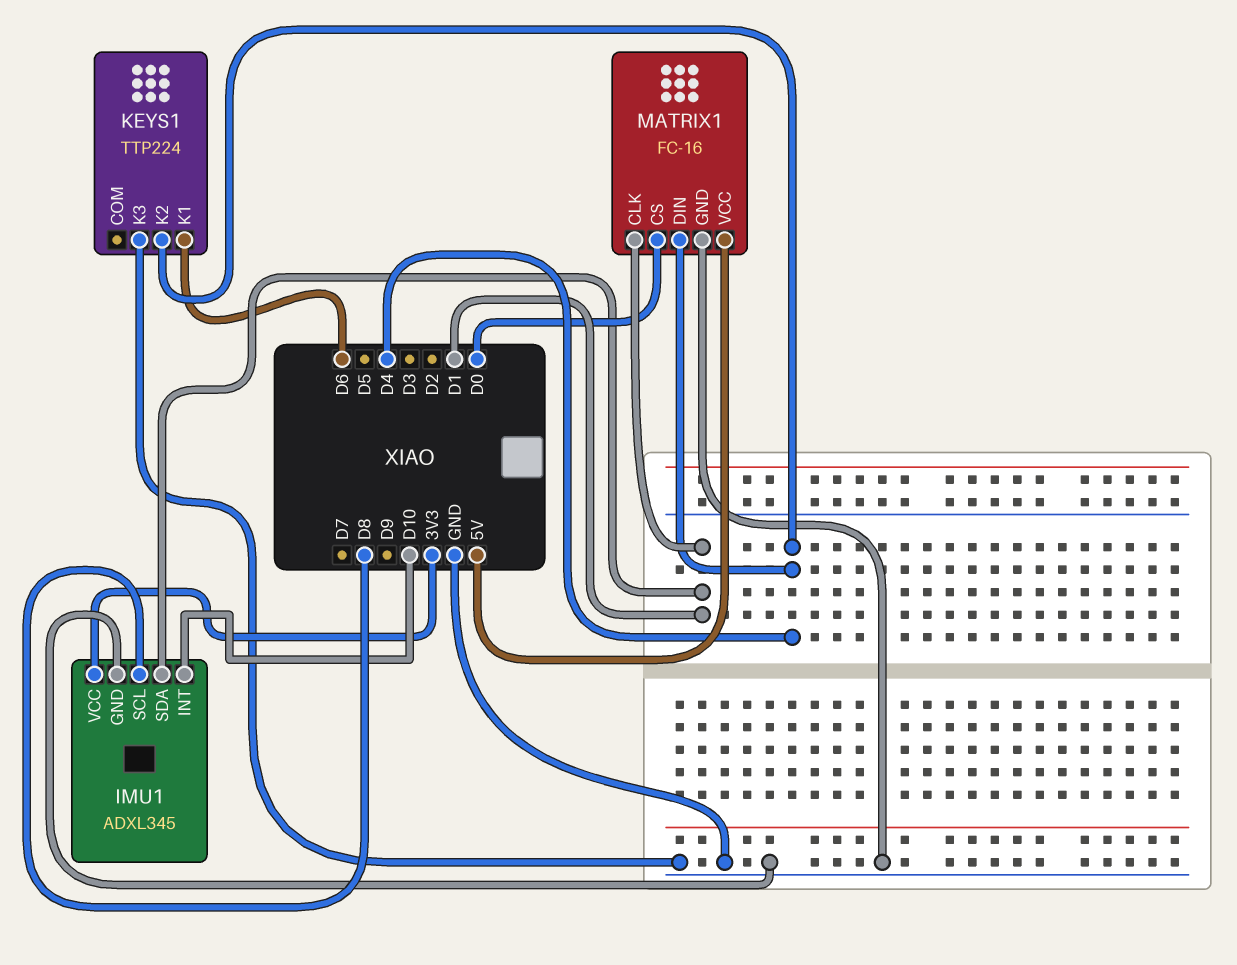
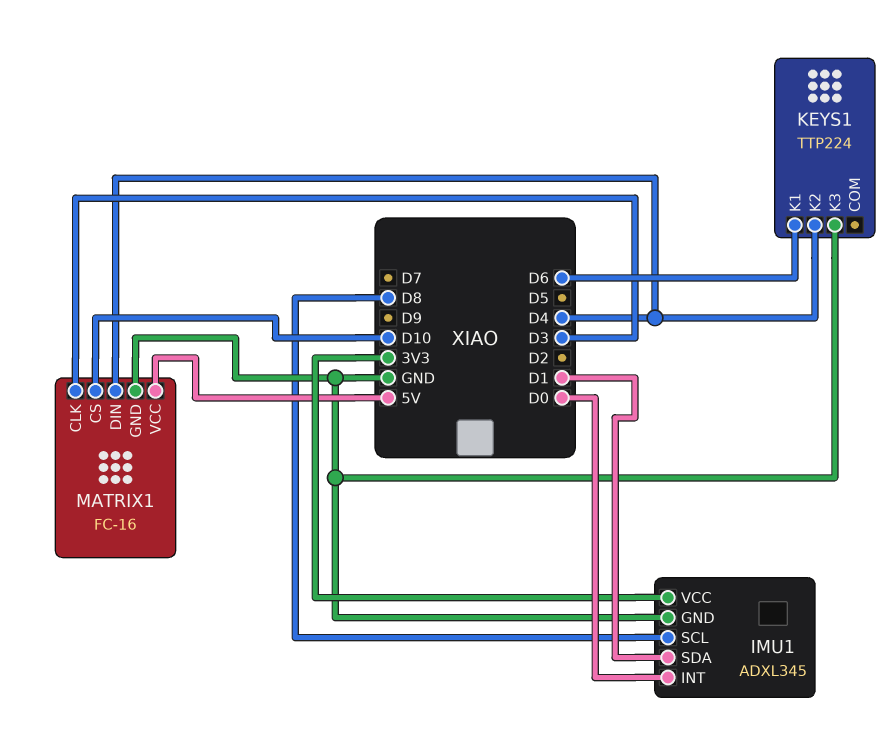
IMU1 pin INT: D10 -> D0
MATRIX1 pin CLK: D1 -> D3
MATRIX1 pin CS: D0 -> D10

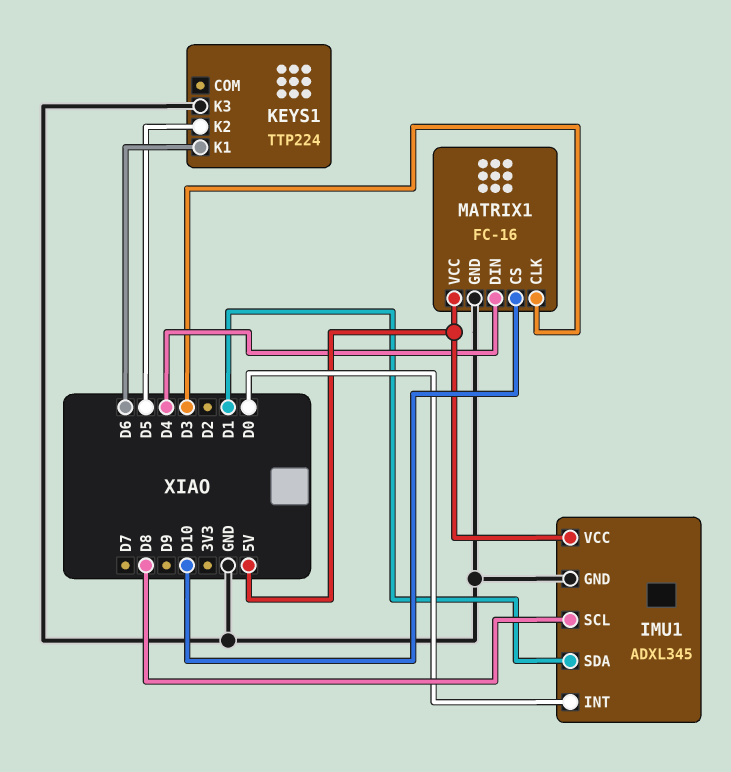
IMU1 pin VCC: 3V3 -> 5V
KEYS1 pin K2: D4 -> D5

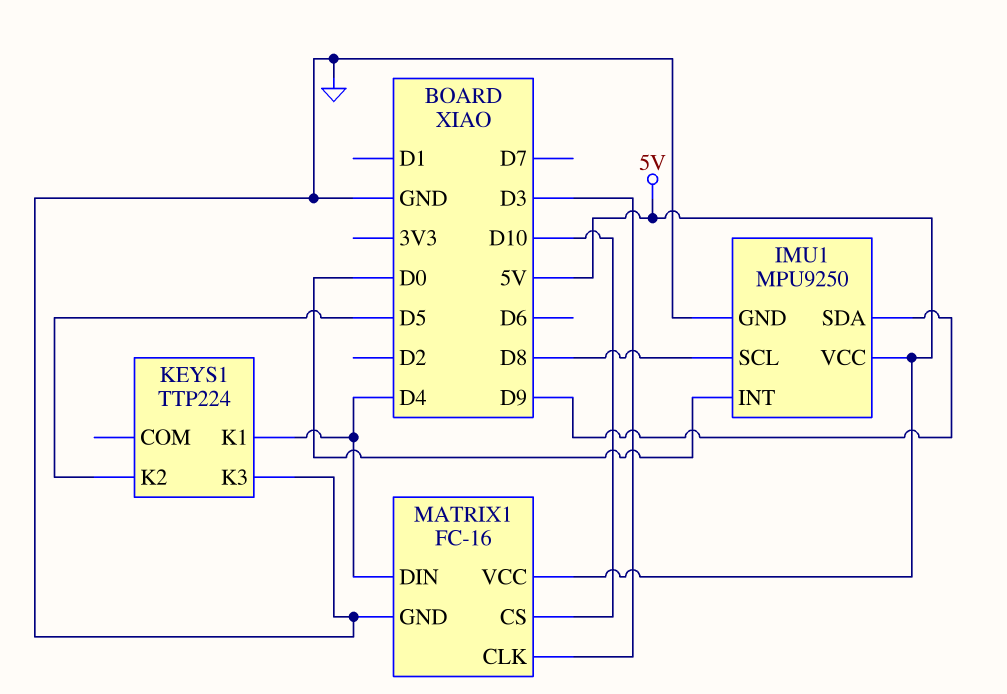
IMU1: ADXL345 -> MPU9250
IMU1 pin SDA: D1 -> D9
KEYS1 pin K1: D6 -> D4

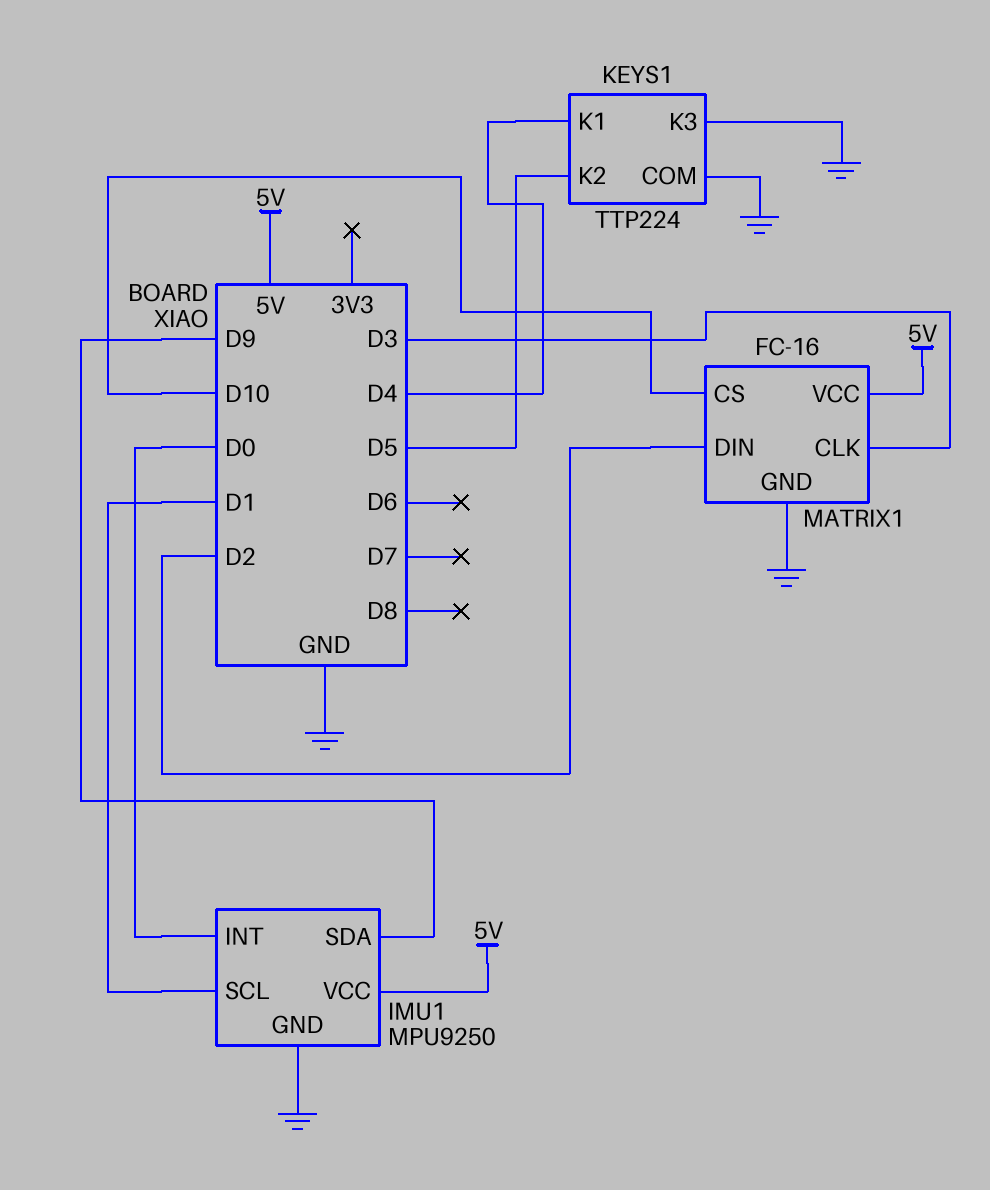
IMU1 pin SCL: D8 -> D1
KEYS1 pin COM: none -> GND
MATRIX1 pin DIN: D4 -> D2

